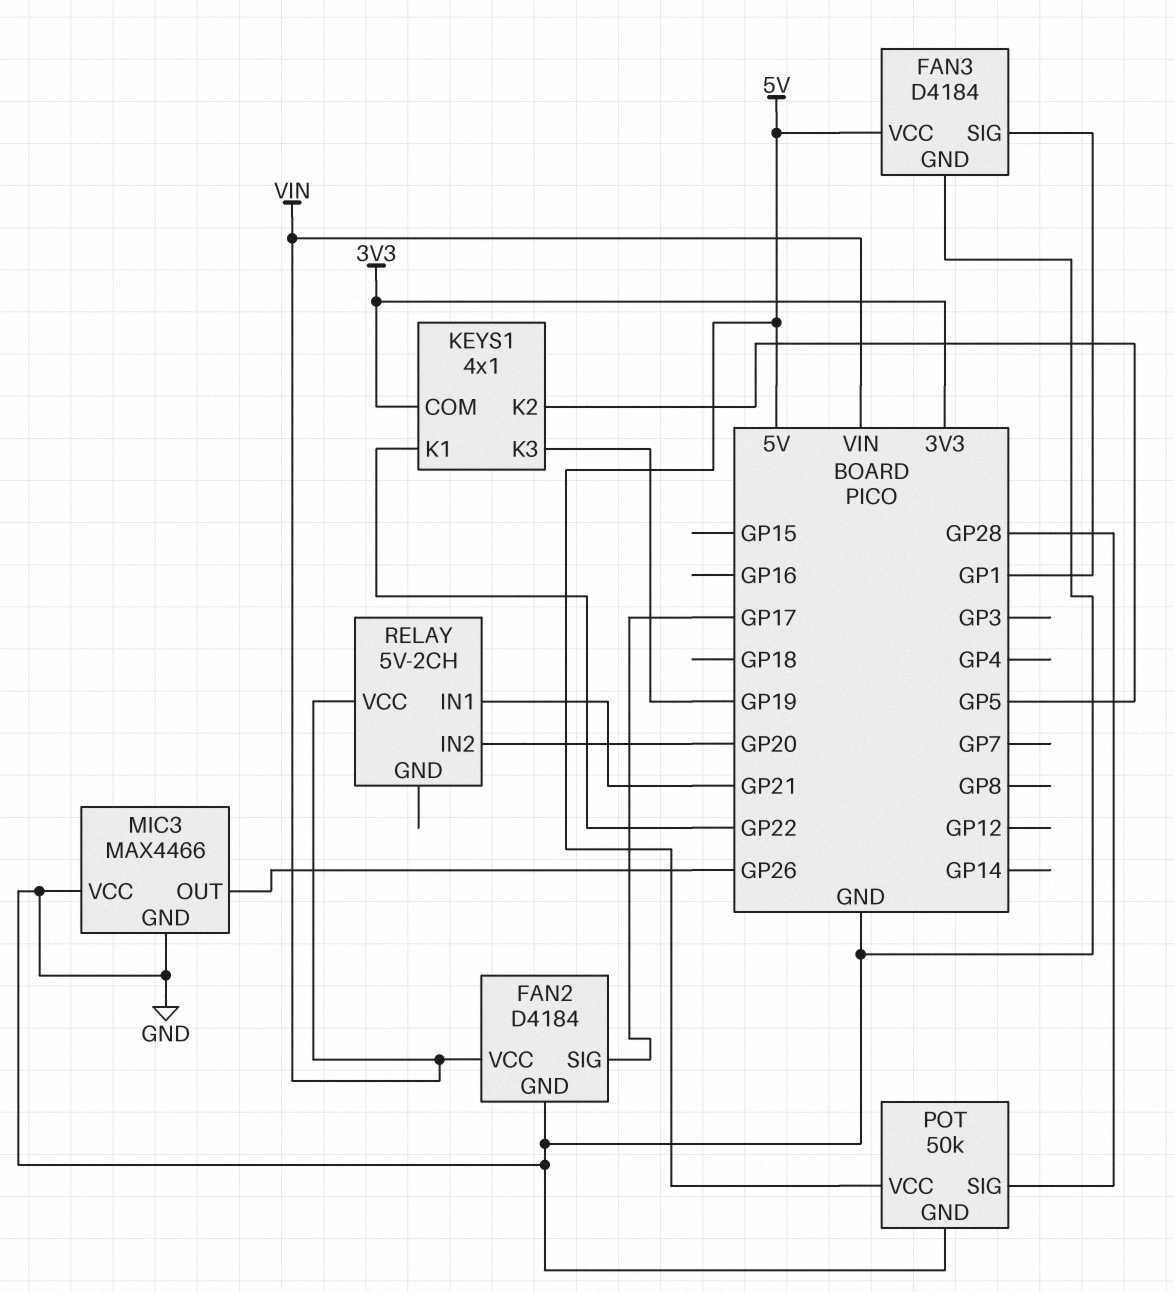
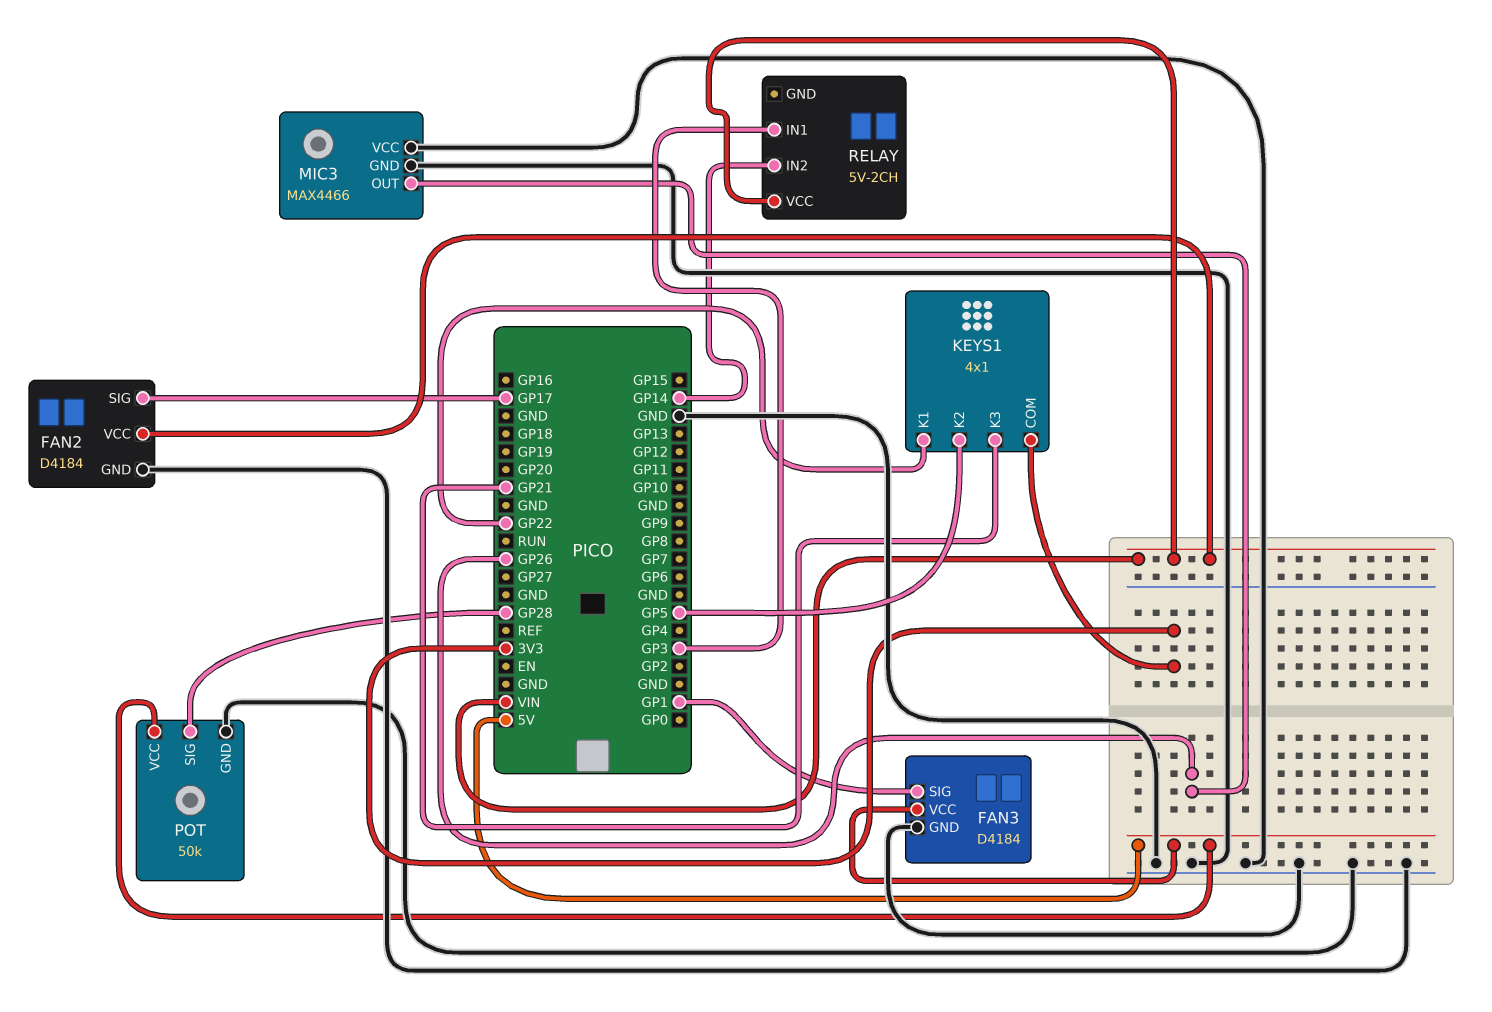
KEYS1 pin K3: GP19 -> GP21
RELAY pin IN1: GP21 -> GP3
RELAY pin IN2: GP20 -> GP14

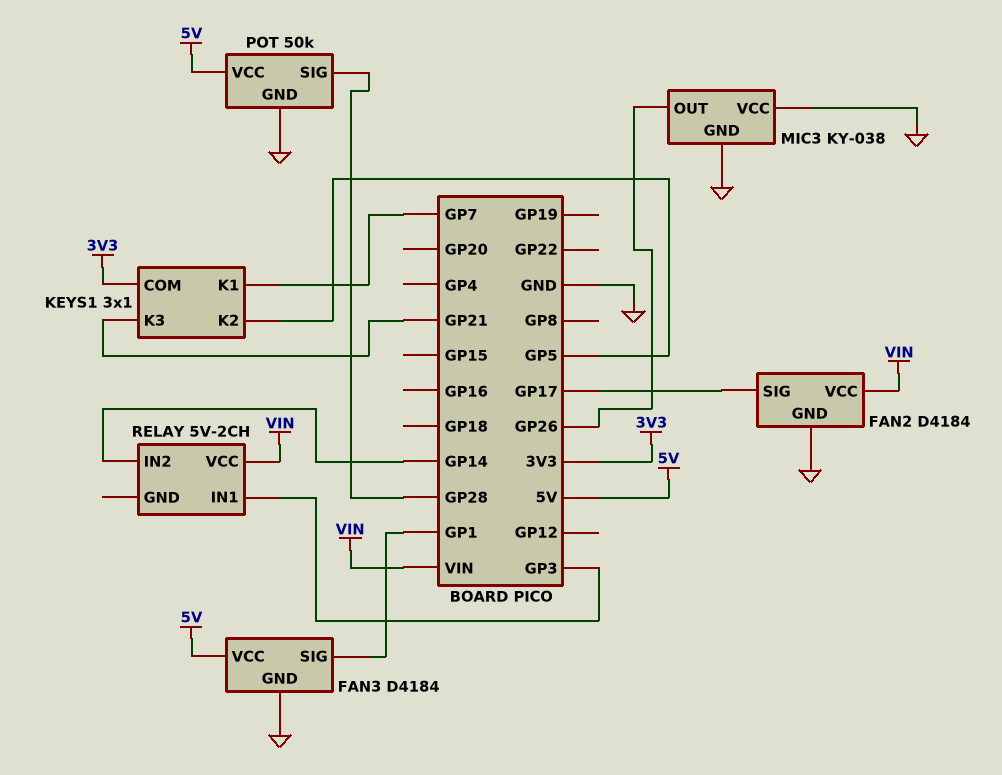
KEYS1: 4x1 -> 3x1
KEYS1 pin K1: GP22 -> GP7
MIC3: MAX4466 -> KY-038

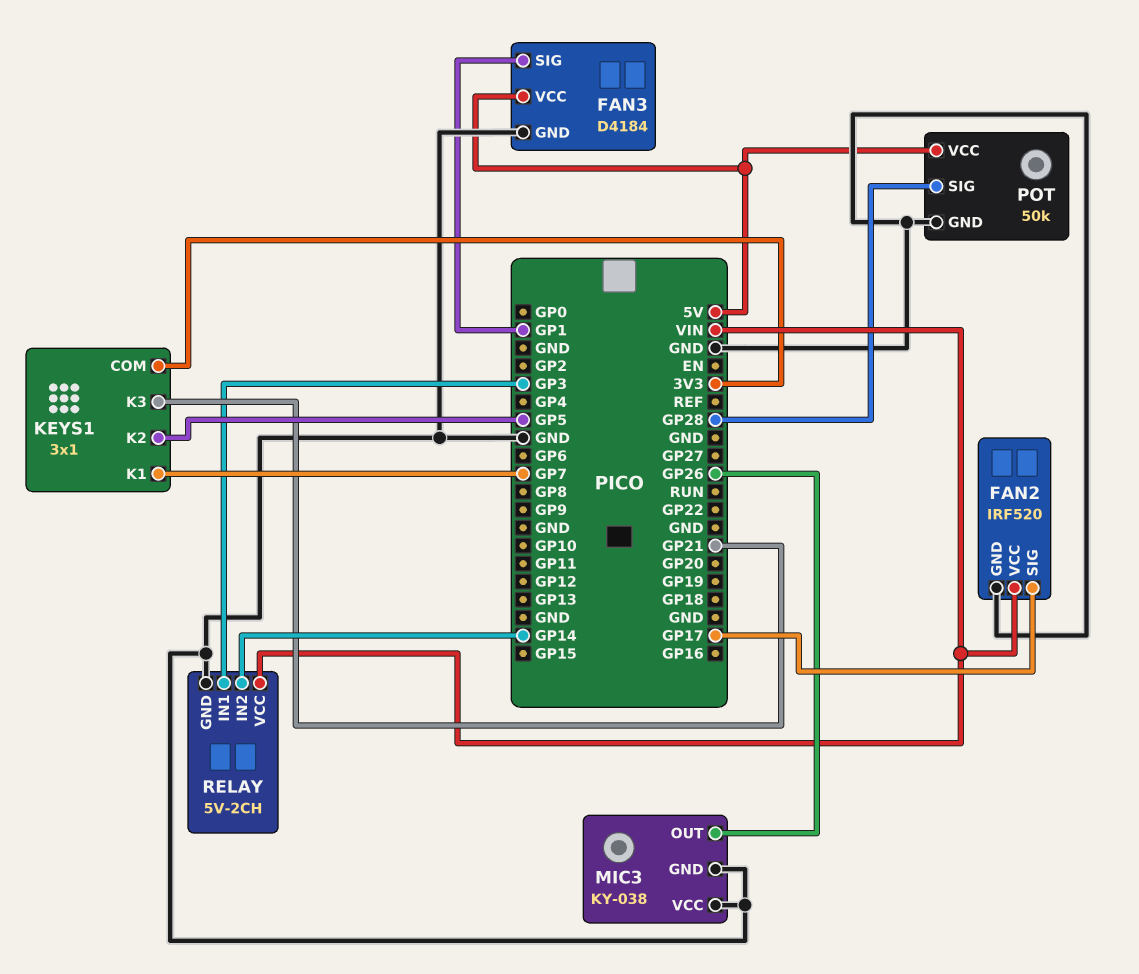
FAN2: D4184 -> IRF520
RELAY pin GND: none -> GND

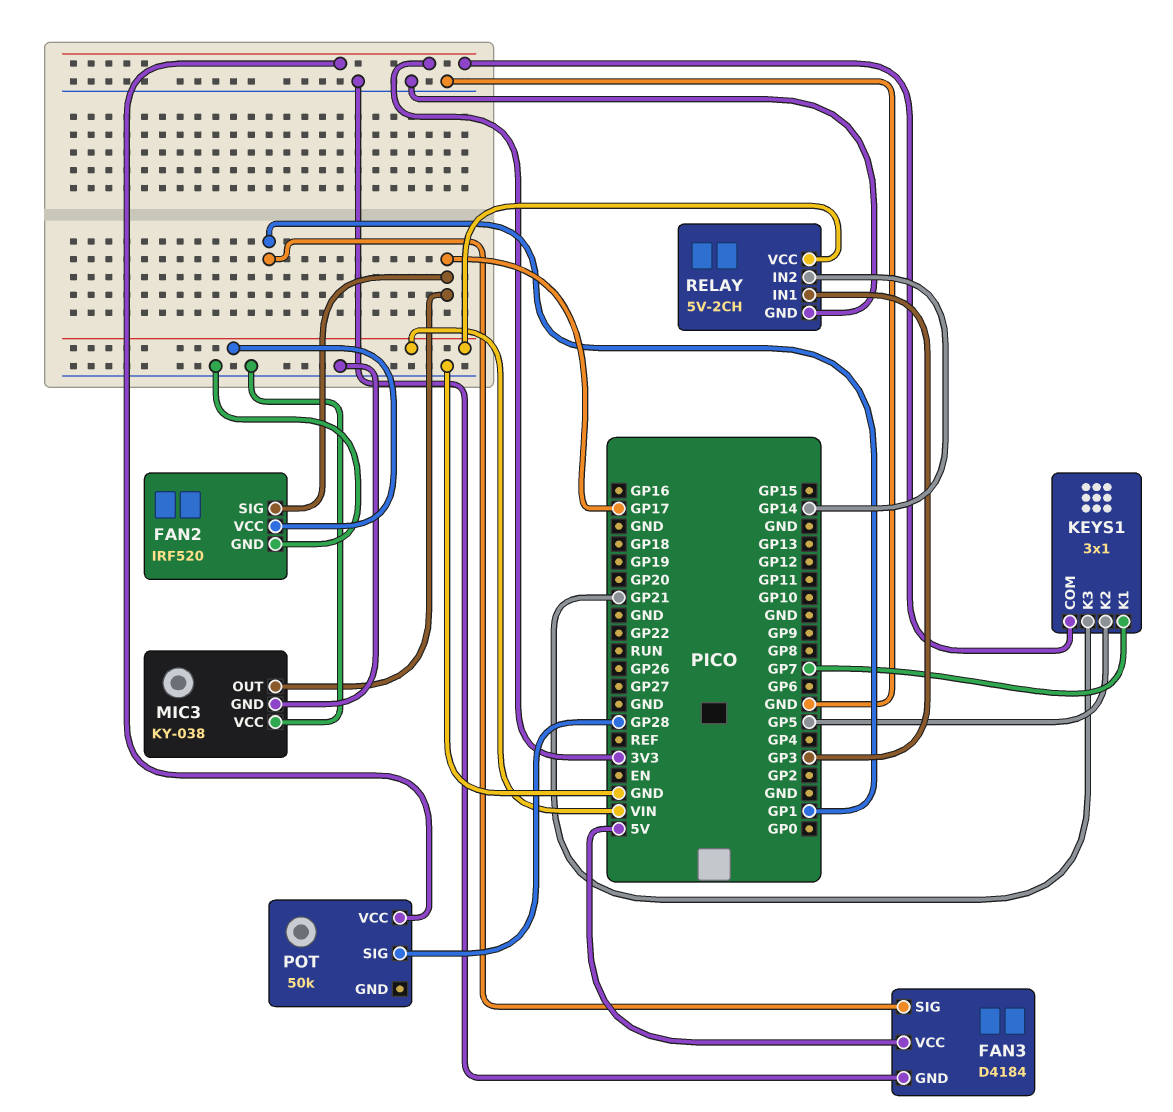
MIC3 pin OUT: GP26 -> GP17
POT pin GND: GND -> none
POT pin VCC: 5V -> 3V3

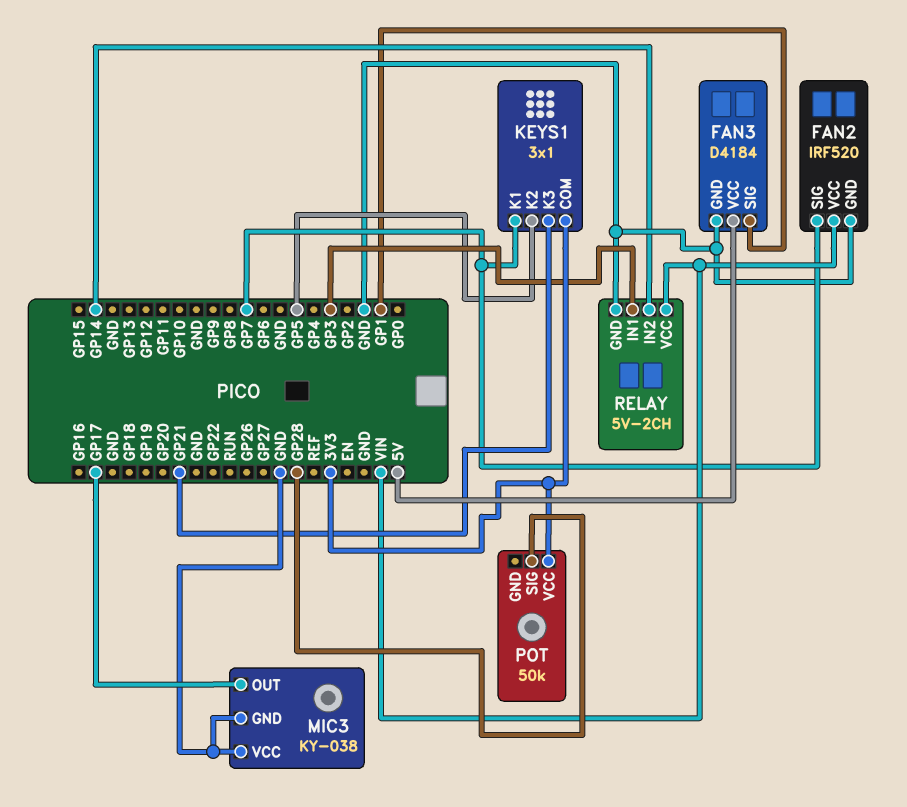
FAN2 pin SIG: GP17 -> GP7

